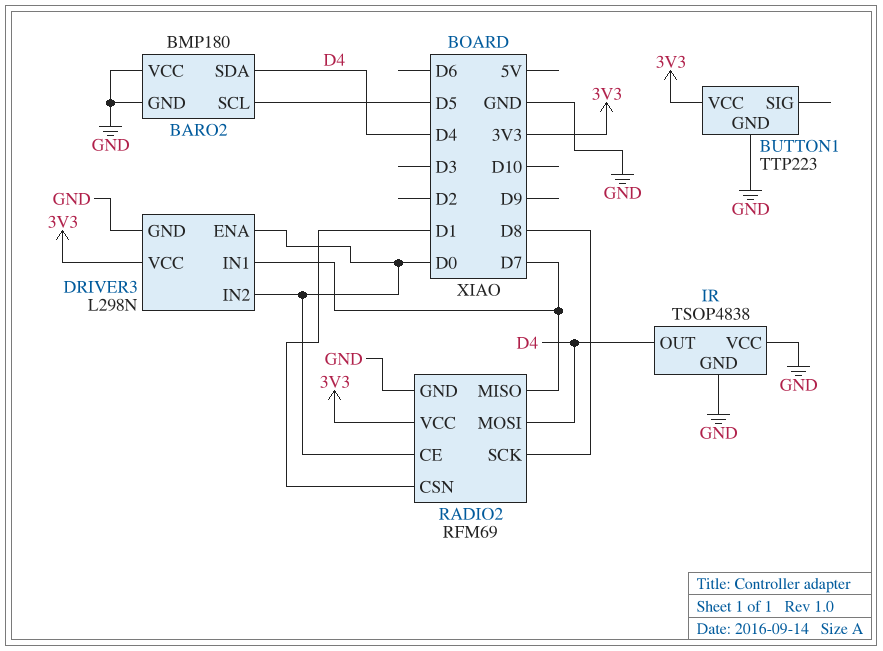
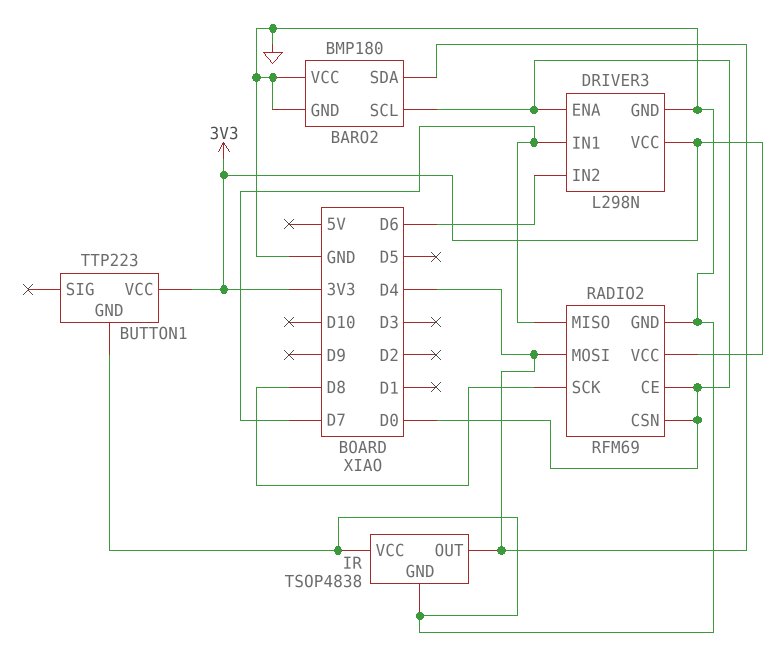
BARO2 pin SCL: D5 -> D0
DRIVER3 pin IN2: D0 -> D6
RADIO2 pin CSN: D1 -> D0

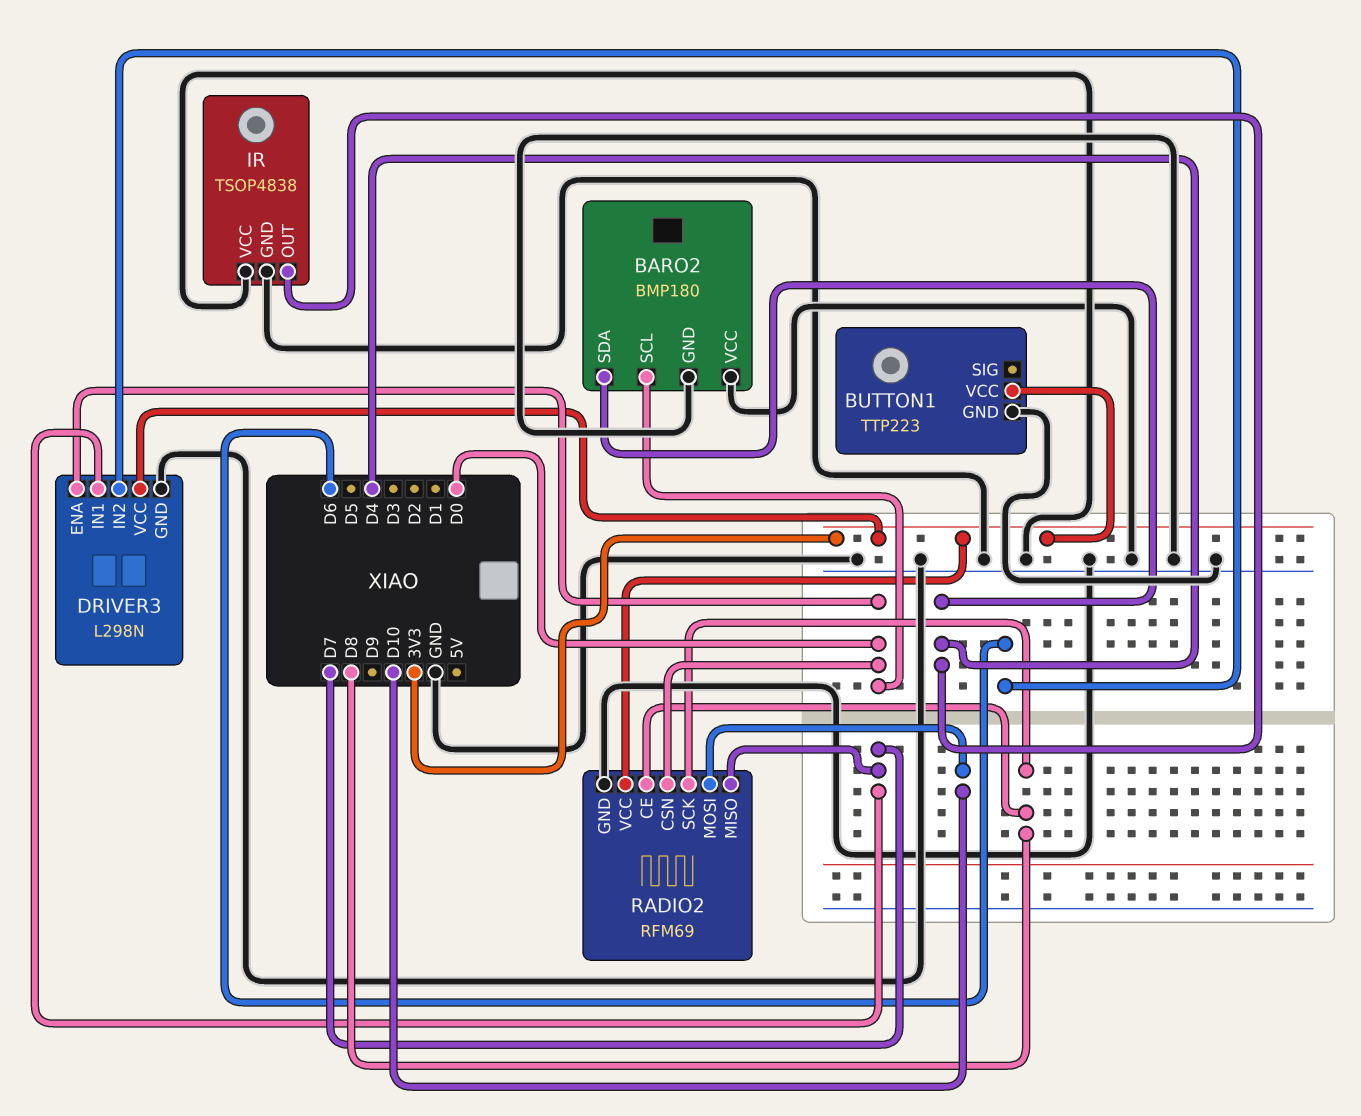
RADIO2 pin CE: D0 -> D8
RADIO2 pin MOSI: D4 -> D10

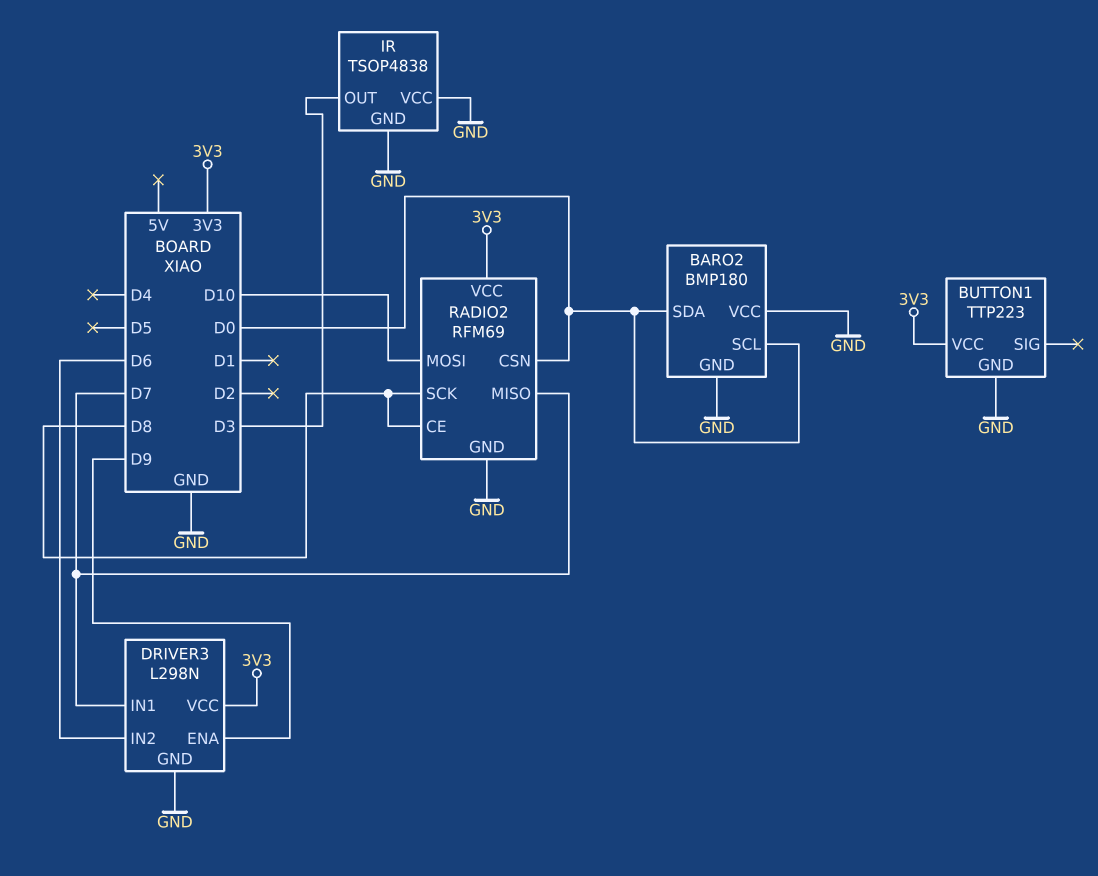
BARO2 pin SDA: D4 -> D0
DRIVER3 pin ENA: D0 -> D9
IR pin OUT: D4 -> D3

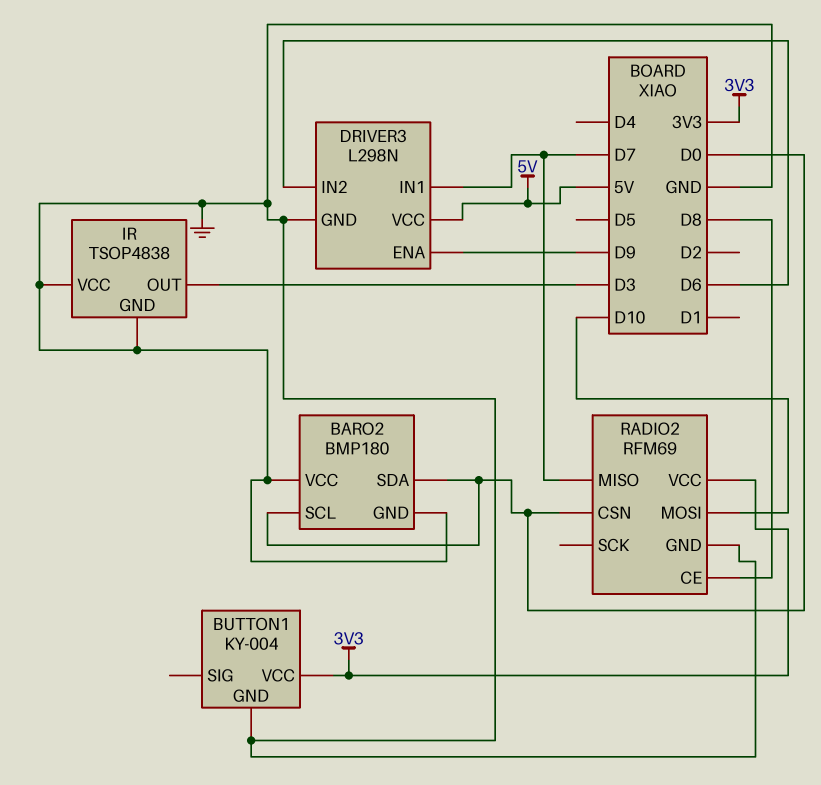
BUTTON1: TTP223 -> KY-004
DRIVER3 pin VCC: 3V3 -> 5V
RADIO2 pin SCK: D8 -> none

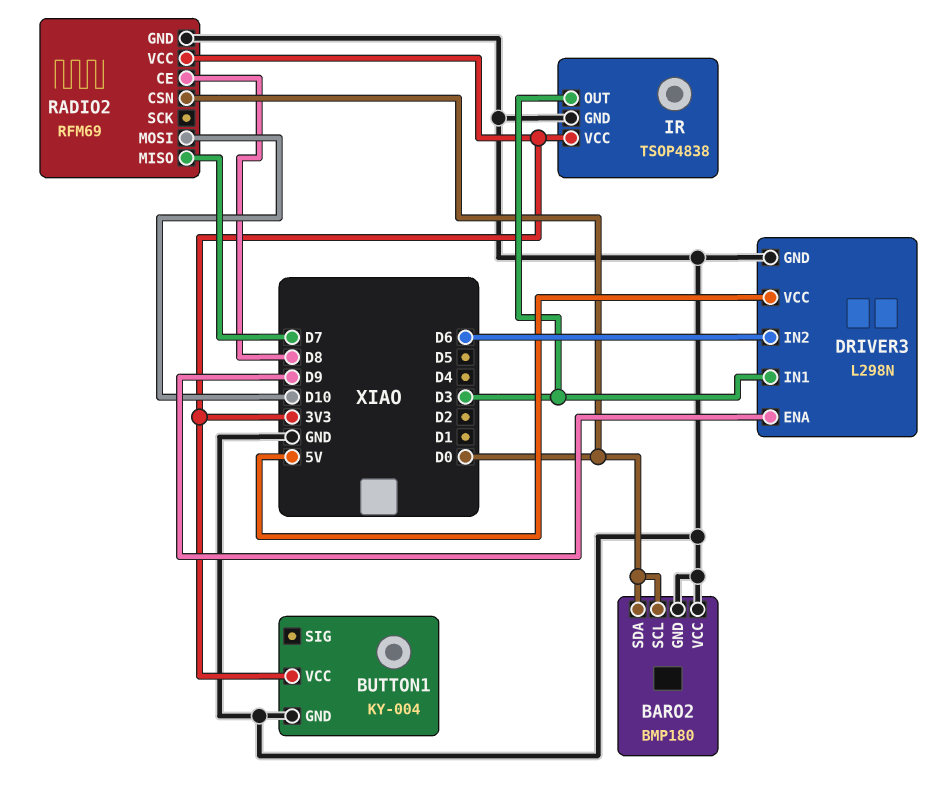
DRIVER3 pin IN1: D7 -> D3
IR pin VCC: GND -> 3V3

